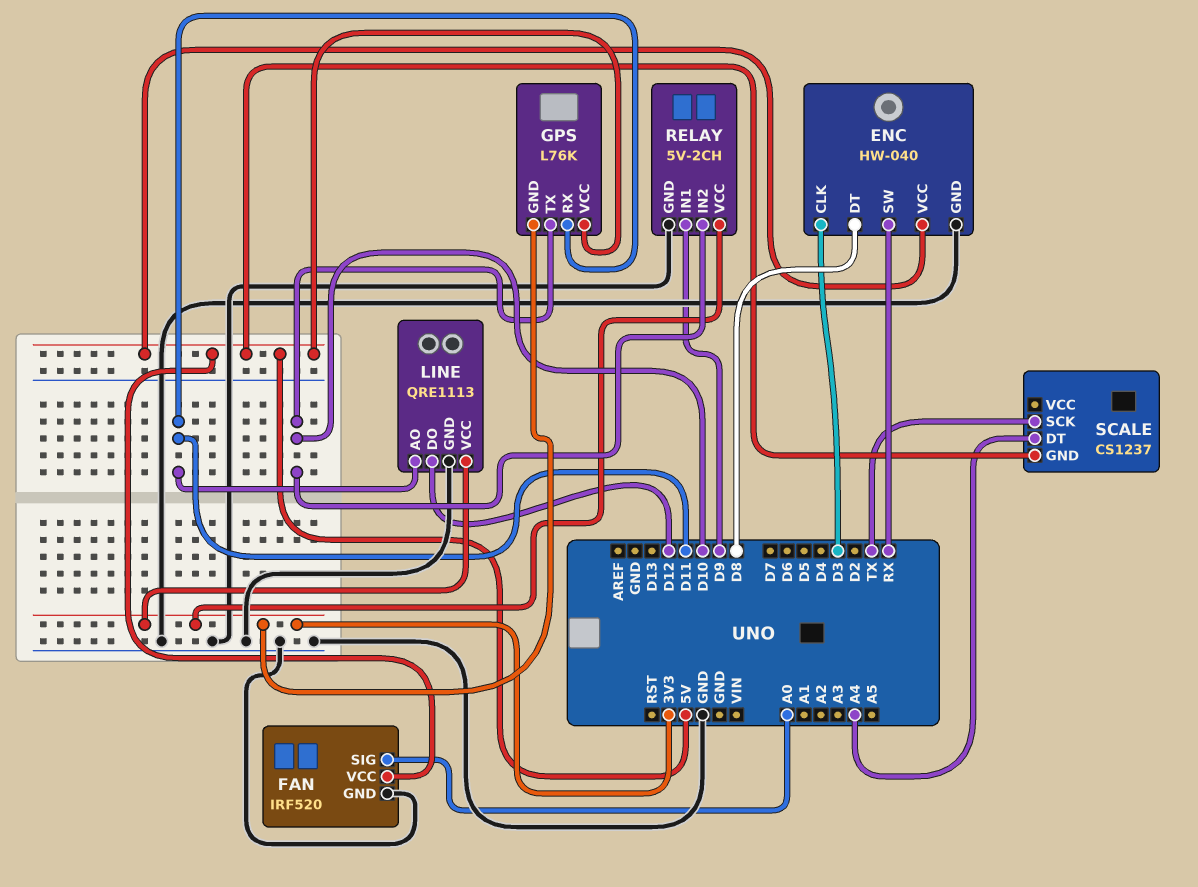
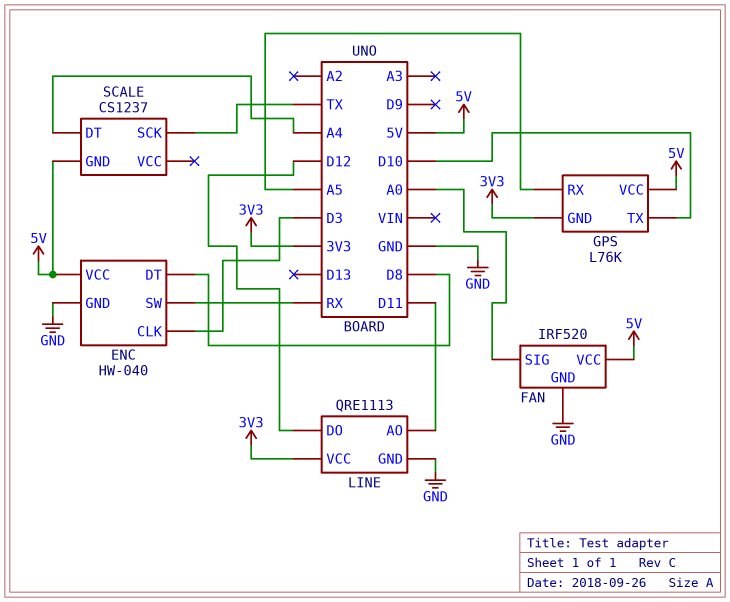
GPS pin RX: D11 -> A5
RELAY: 5V-2CH -> none
RELAY pin GND: GND -> none
RELAY pin IN1: D9 -> none
RELAY pin IN2: D10 -> none
RELAY pin VCC: 3V3 -> none

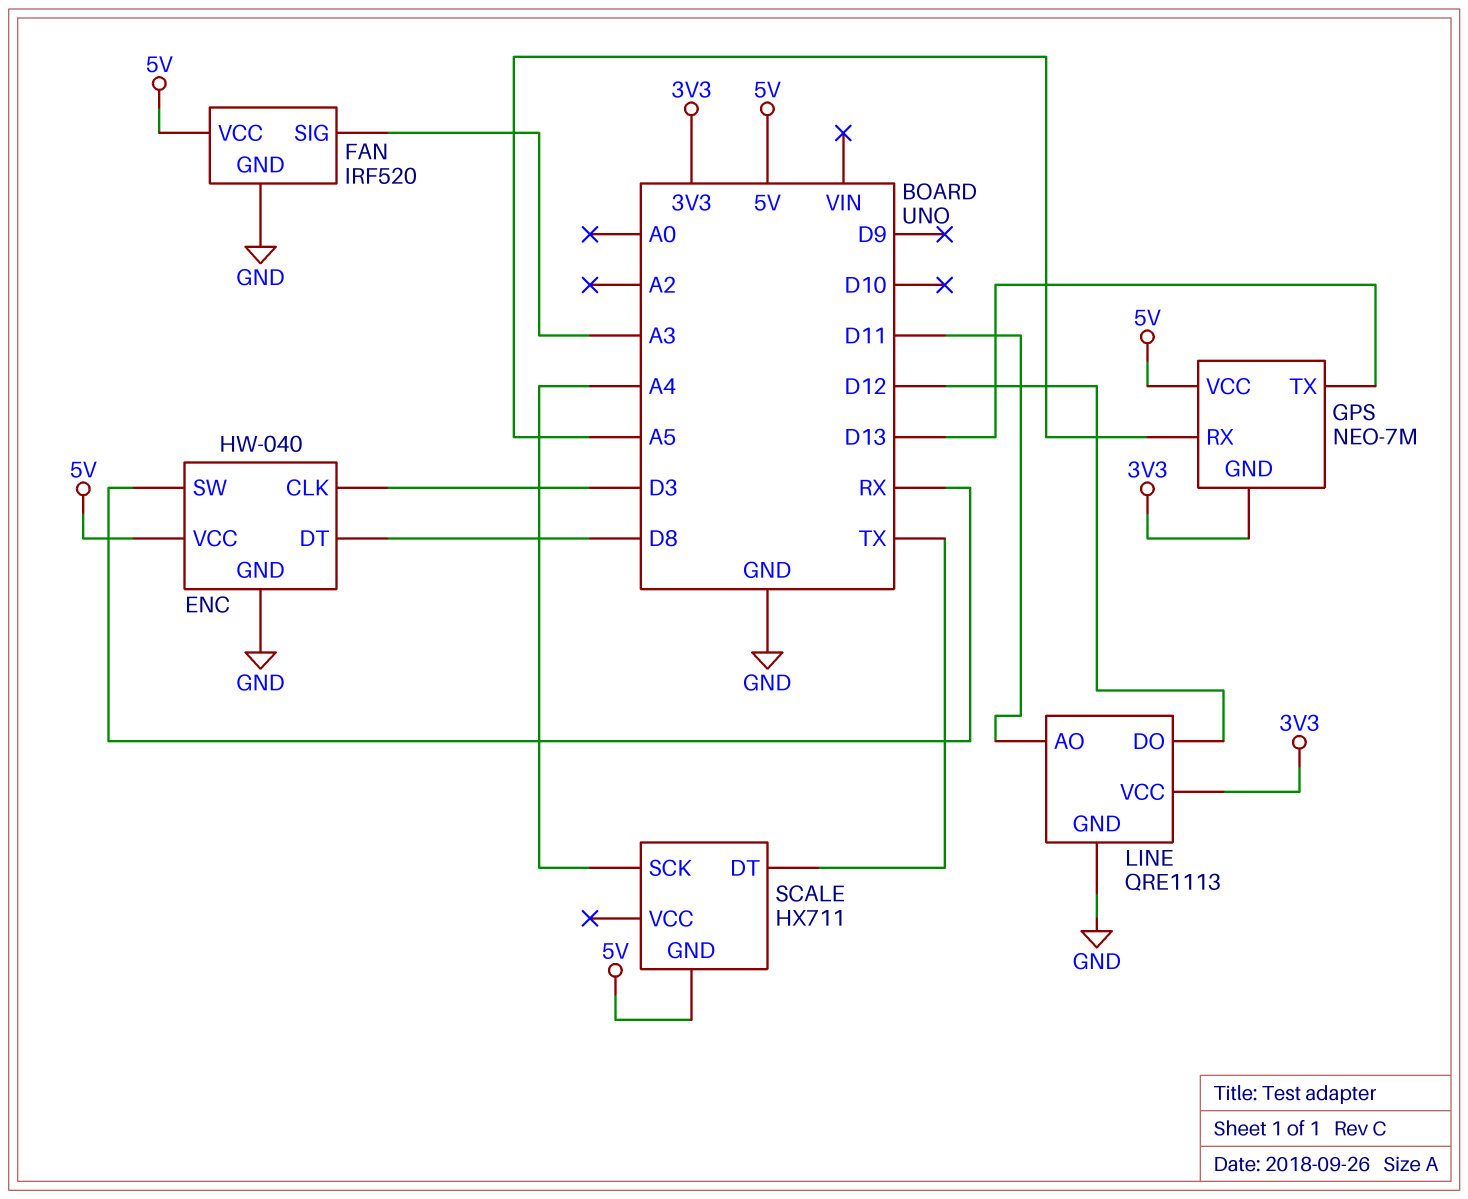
FAN pin SIG: A0 -> A3
GPS: L76K -> NEO-7M
GPS pin TX: D10 -> D13
SCALE: CS1237 -> HX711
SCALE pin DT: A4 -> TX
SCALE pin SCK: TX -> A4

